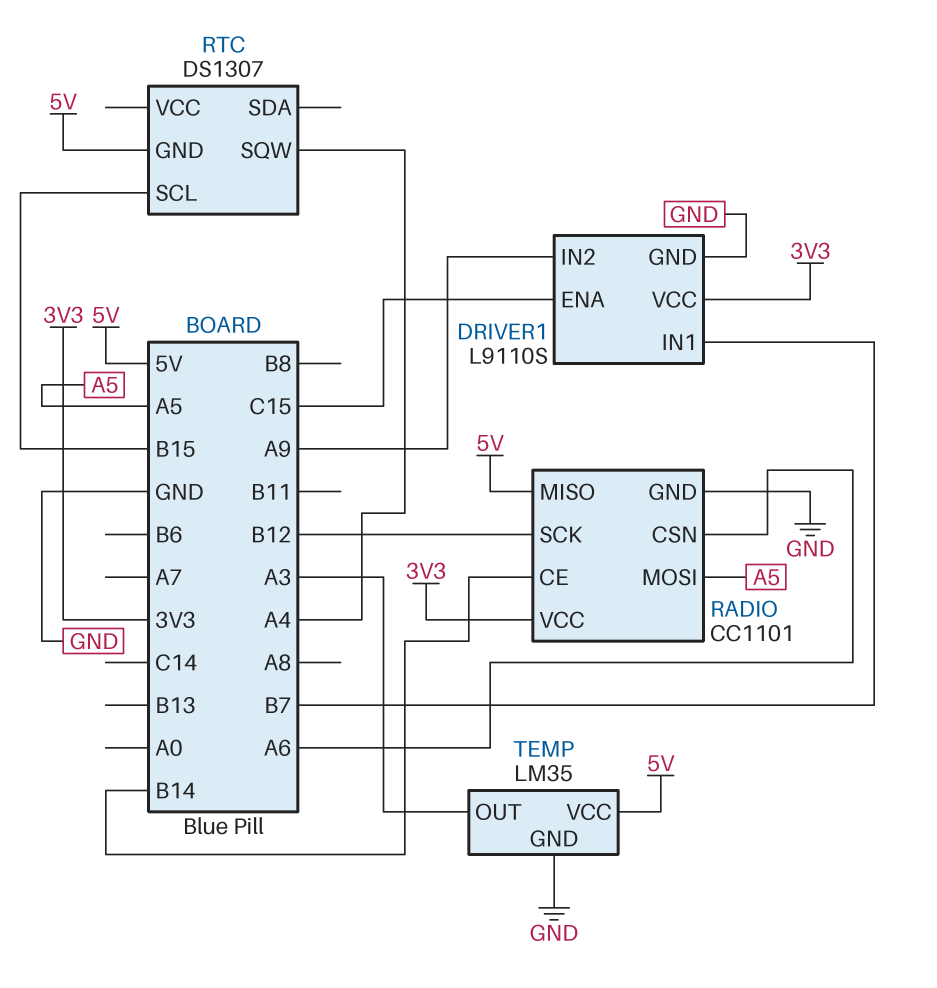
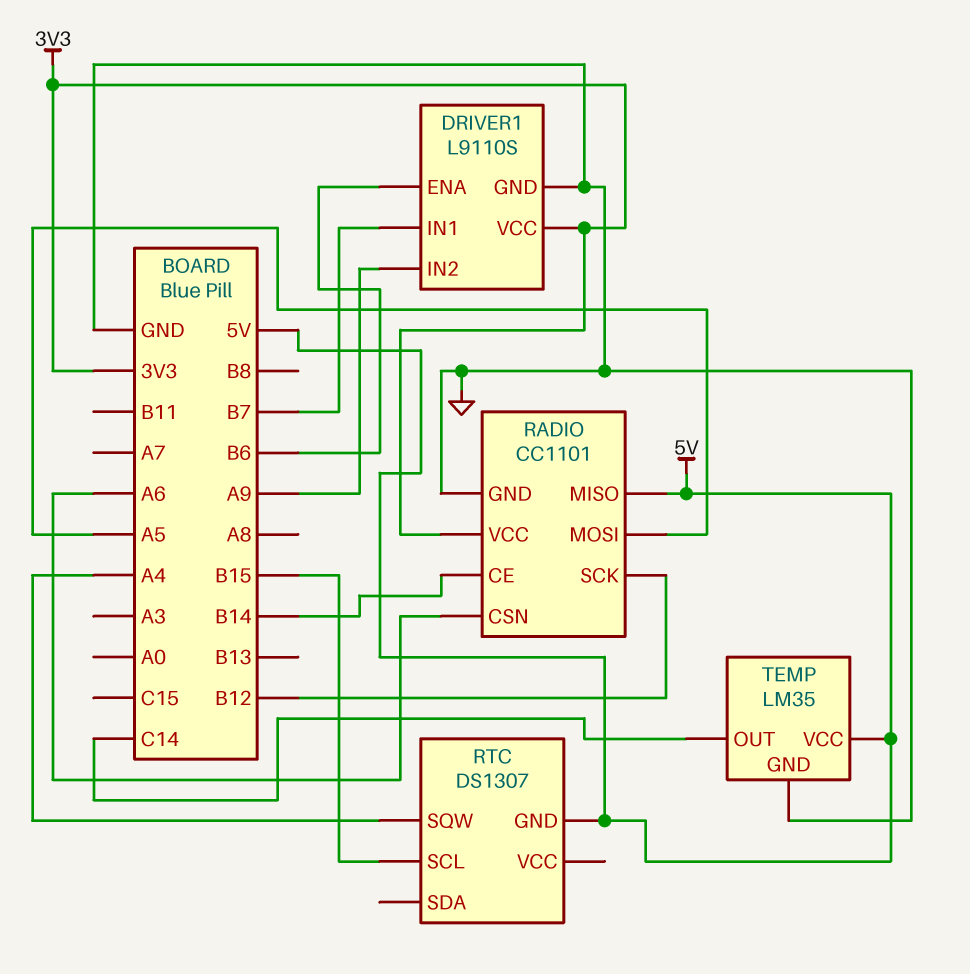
DRIVER1 pin ENA: C15 -> B6
TEMP pin OUT: A3 -> C14

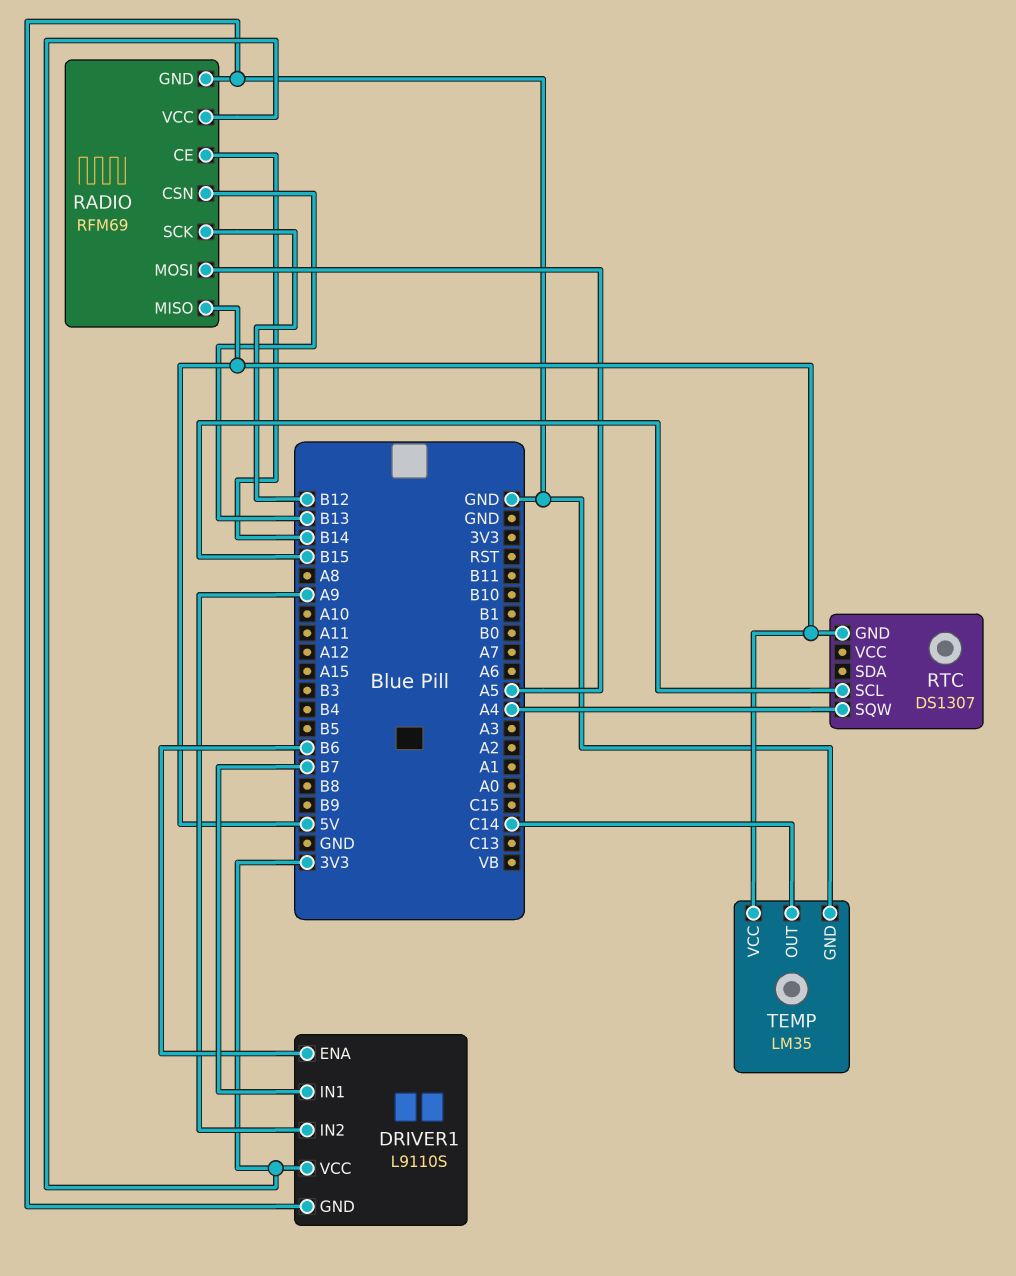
RADIO: CC1101 -> RFM69
RADIO pin CSN: A6 -> B13

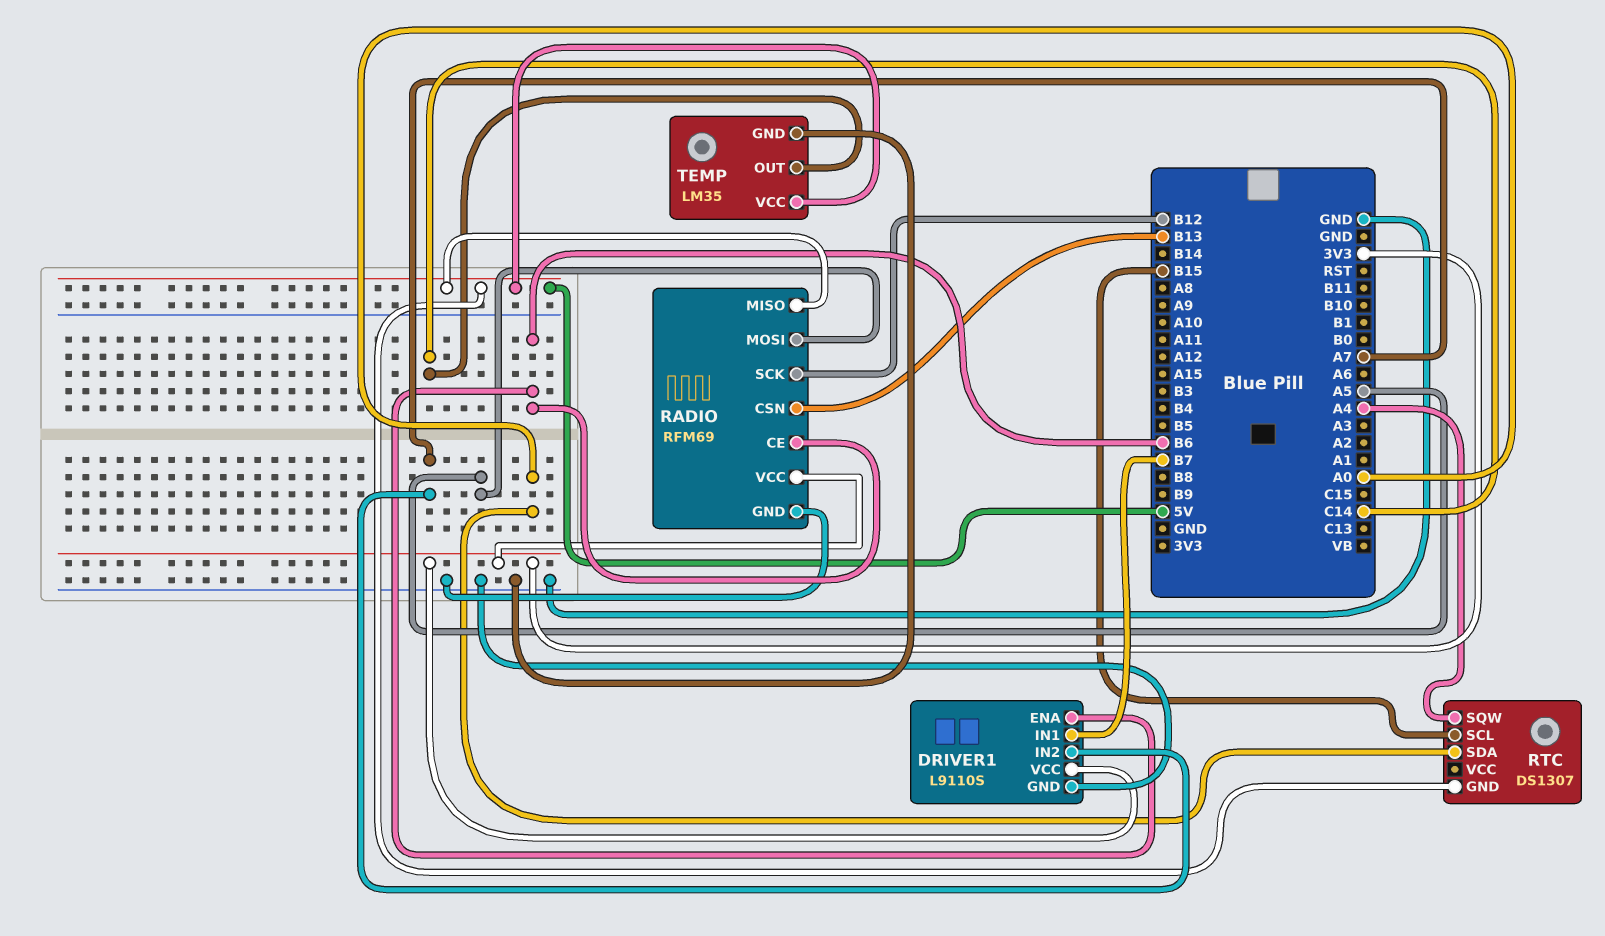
DRIVER1 pin IN2: A9 -> A7
RADIO pin CE: B14 -> B6
RTC pin SDA: none -> A0

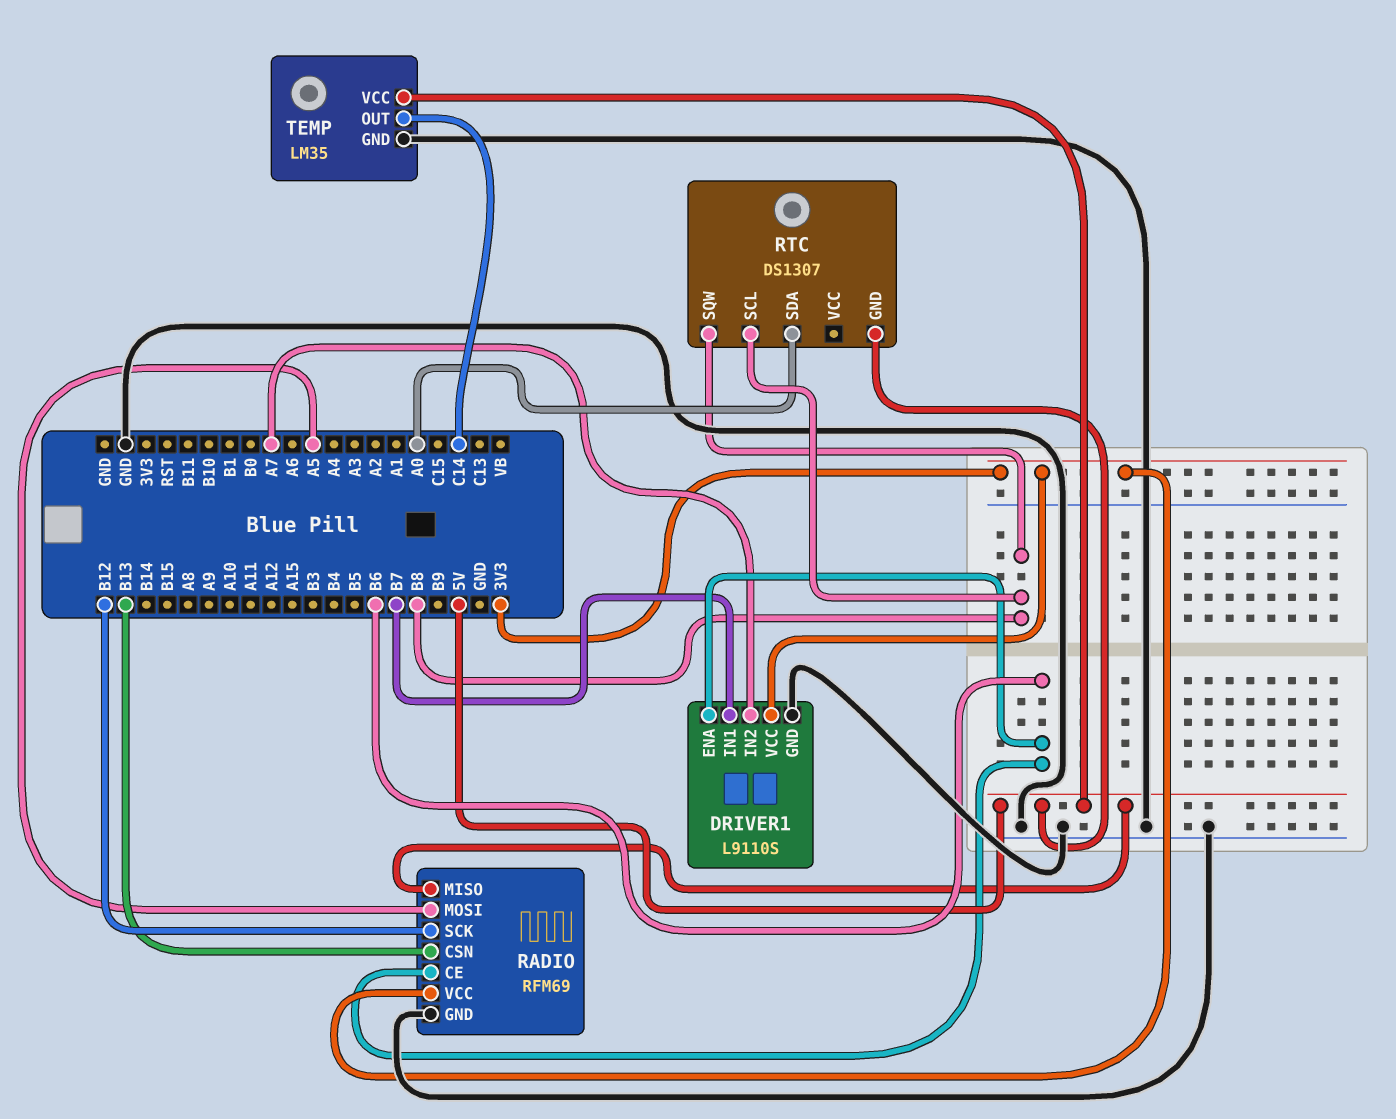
RTC pin SCL: B15 -> B8
RTC pin SQW: A4 -> B8

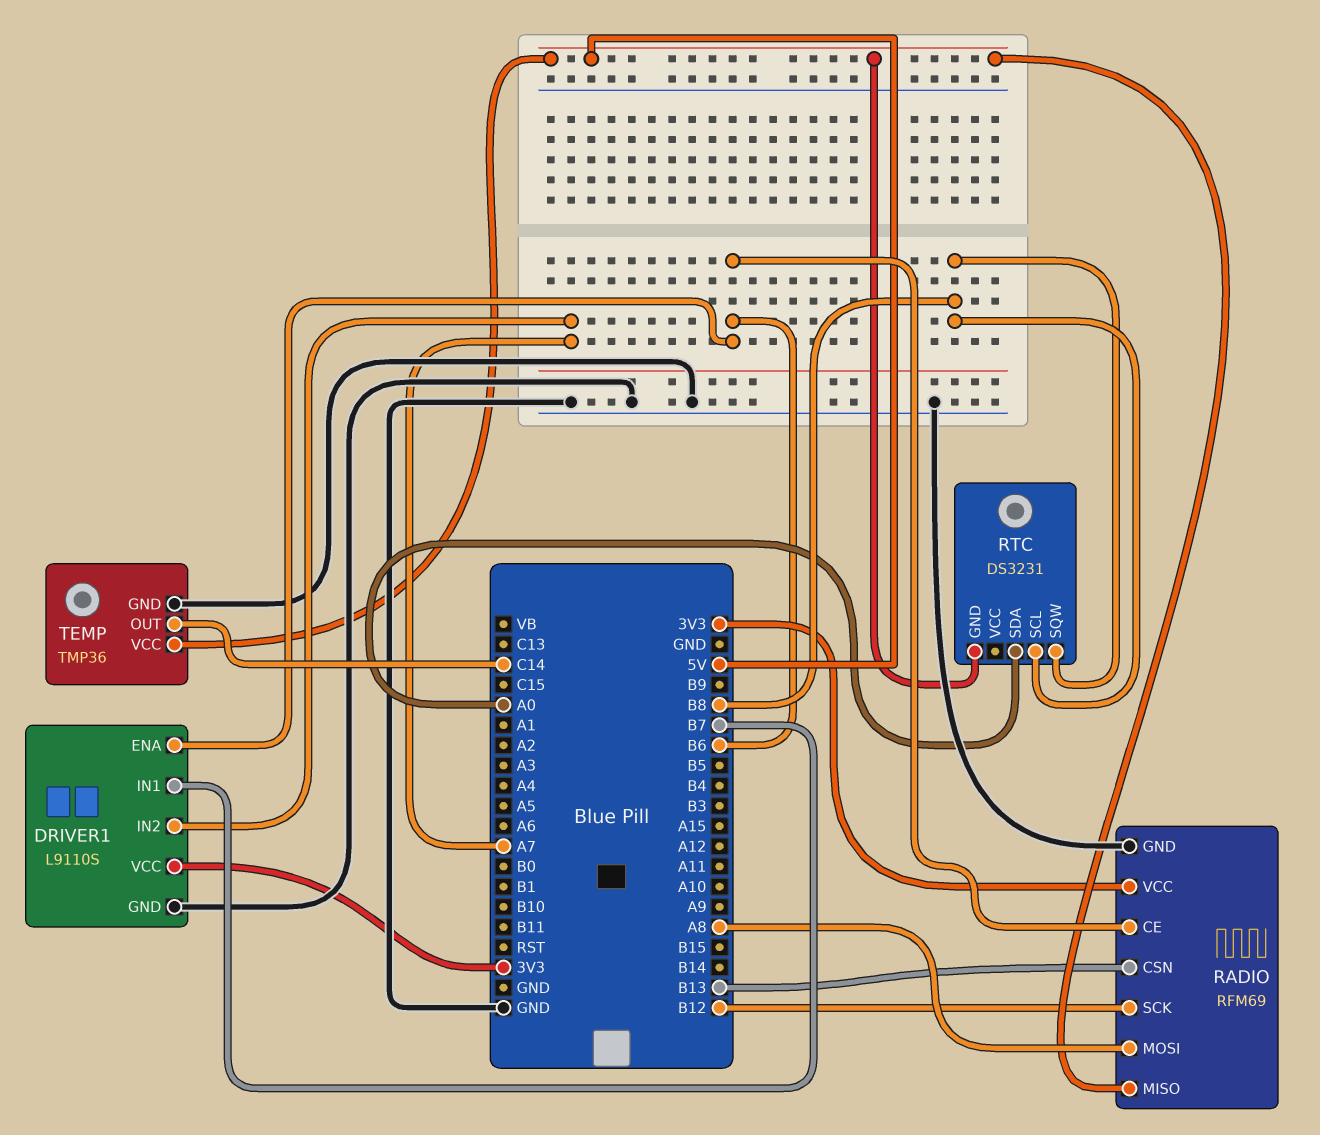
RADIO pin MOSI: A5 -> A8
RTC: DS1307 -> DS3231
TEMP: LM35 -> TMP36

